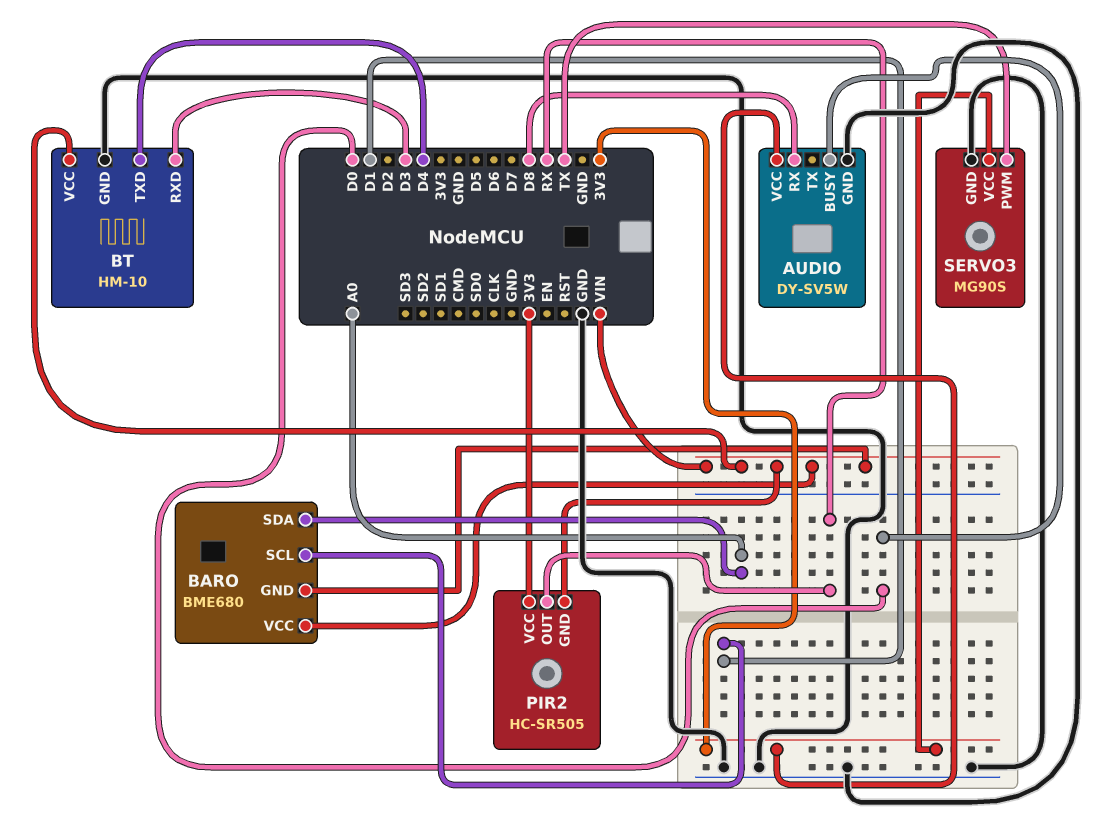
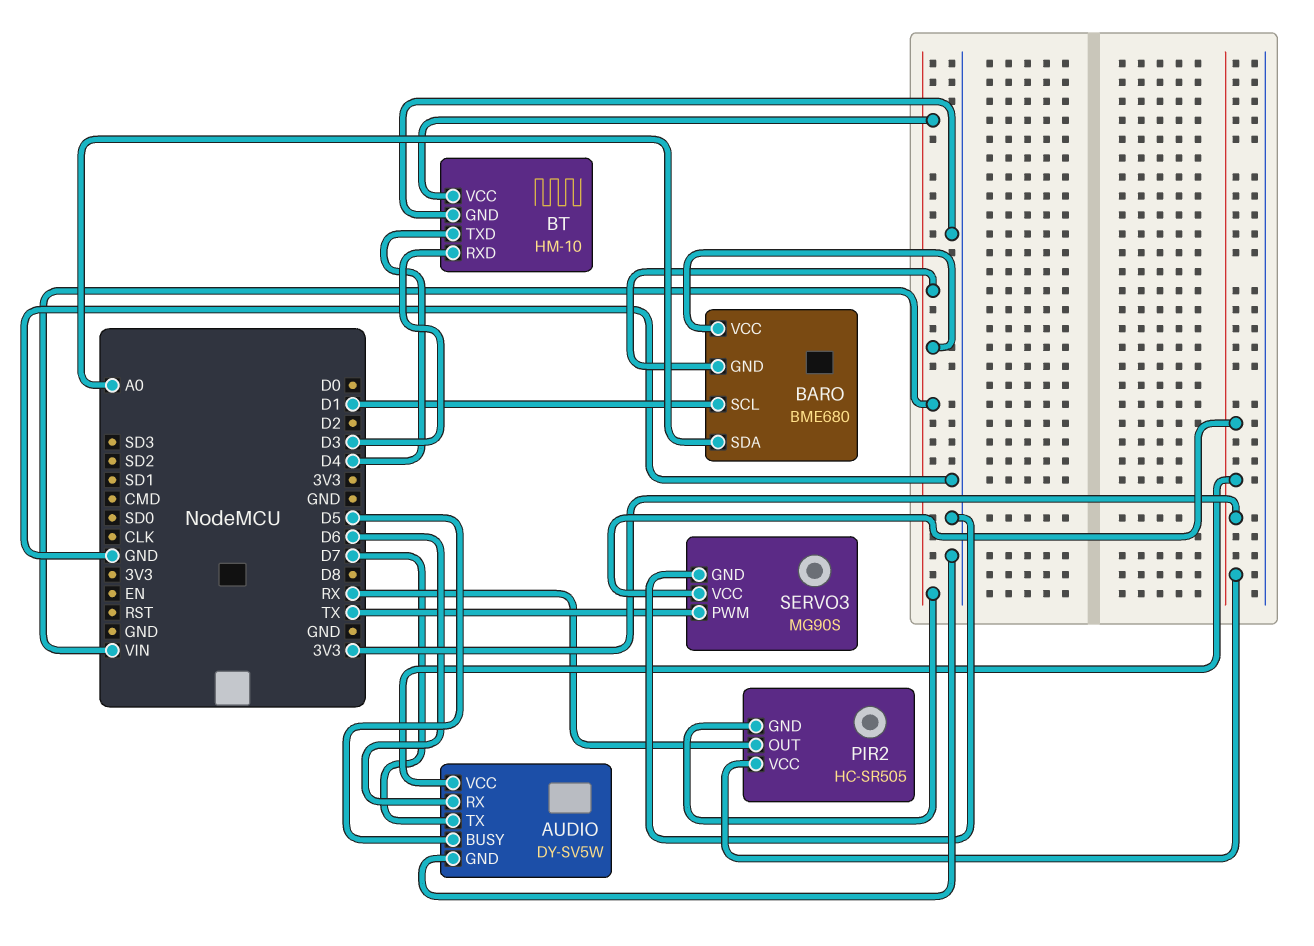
AUDIO pin BUSY: D0 -> D5
AUDIO pin RX: D8 -> D6
AUDIO pin TX: none -> D7

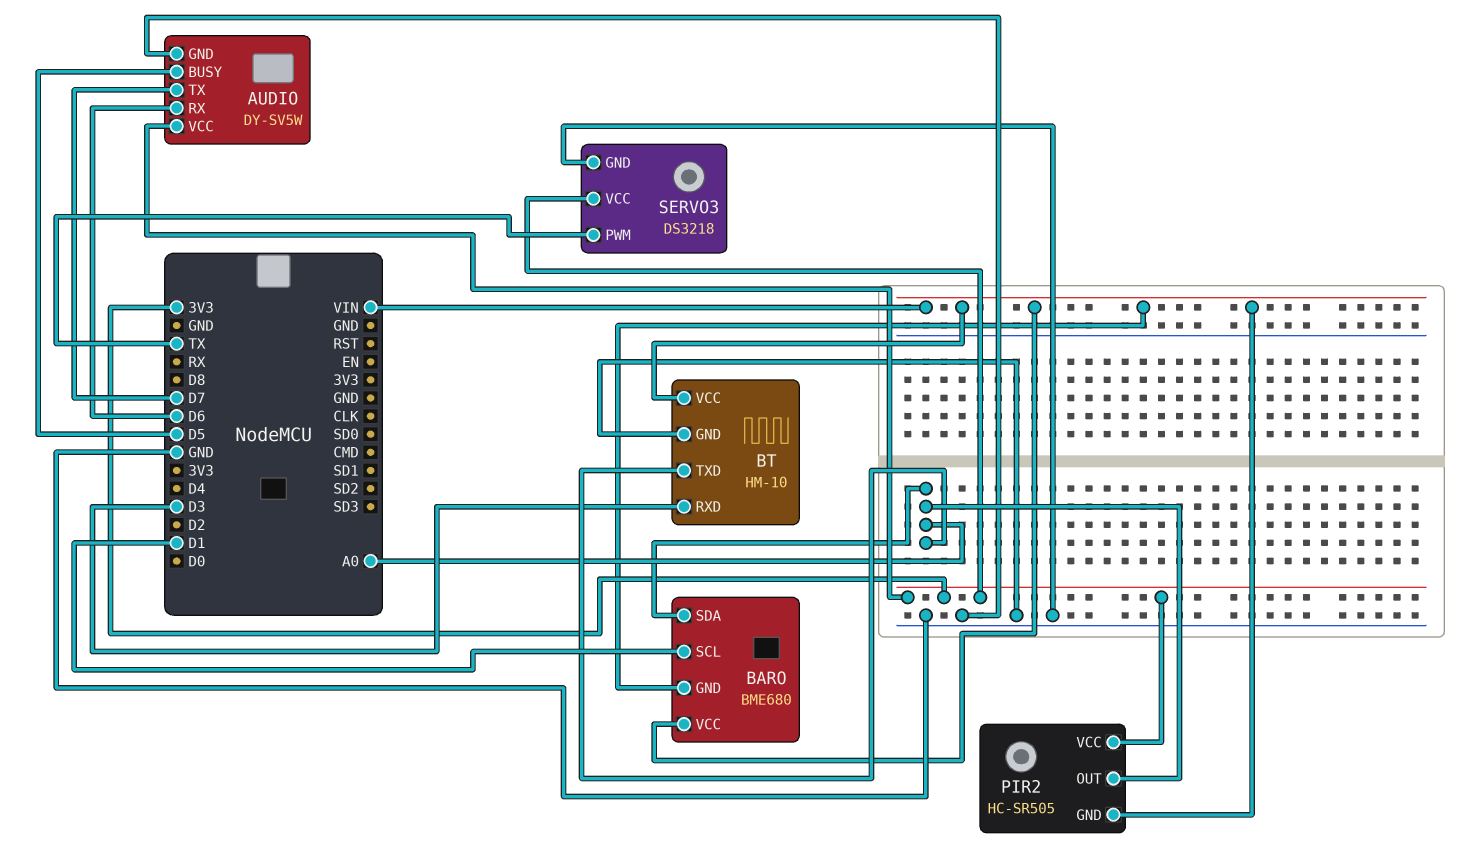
BT pin TXD: D4 -> A0
PIR2 pin OUT: RX -> A0
SERVO3: MG90S -> DS3218

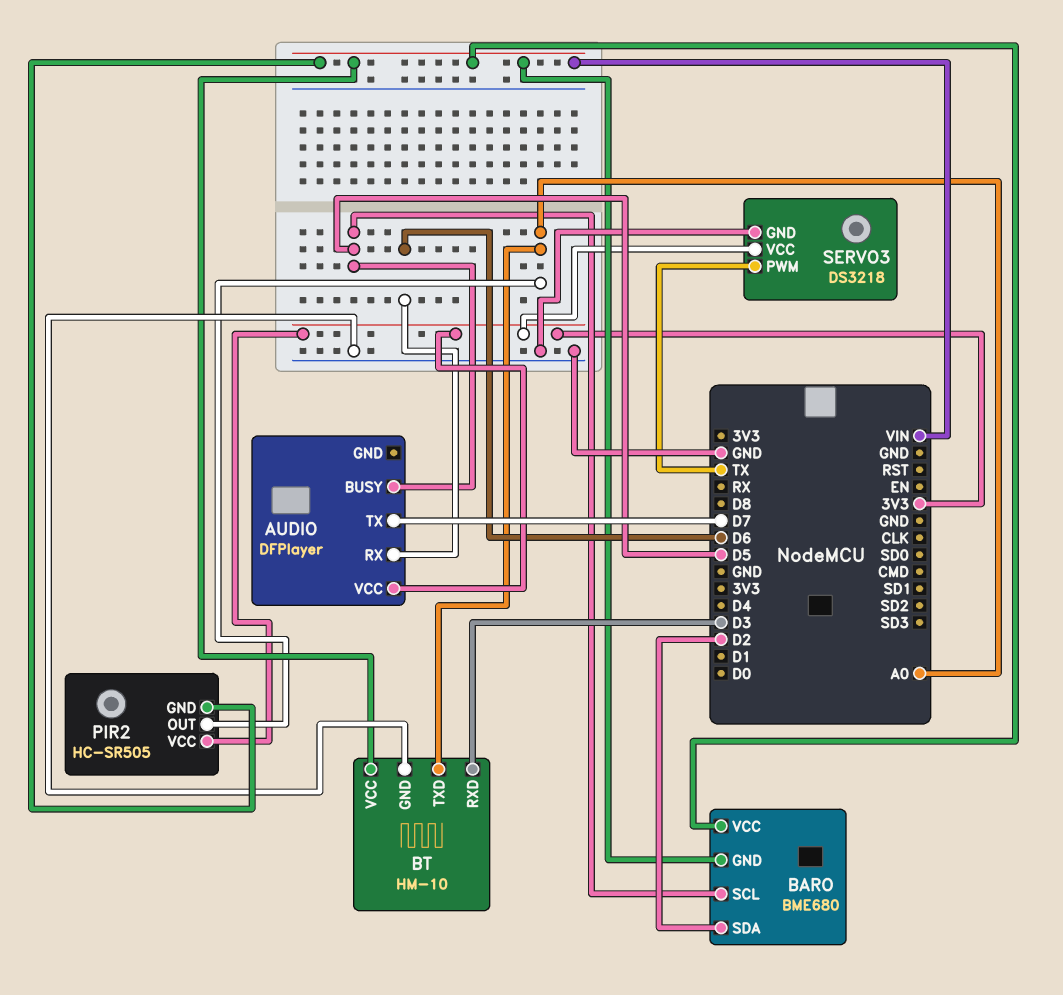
AUDIO: DY-SV5W -> DFPlayer
AUDIO pin GND: GND -> none
BARO pin SCL: D1 -> D5
BARO pin SDA: A0 -> D2

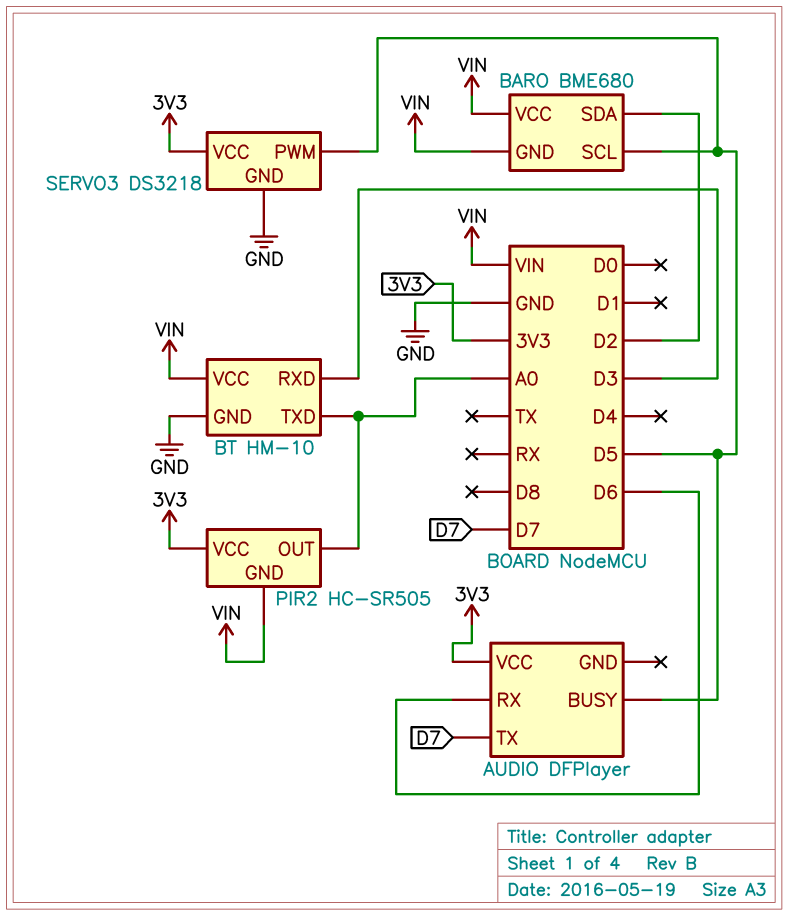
SERVO3 pin PWM: TX -> D5

